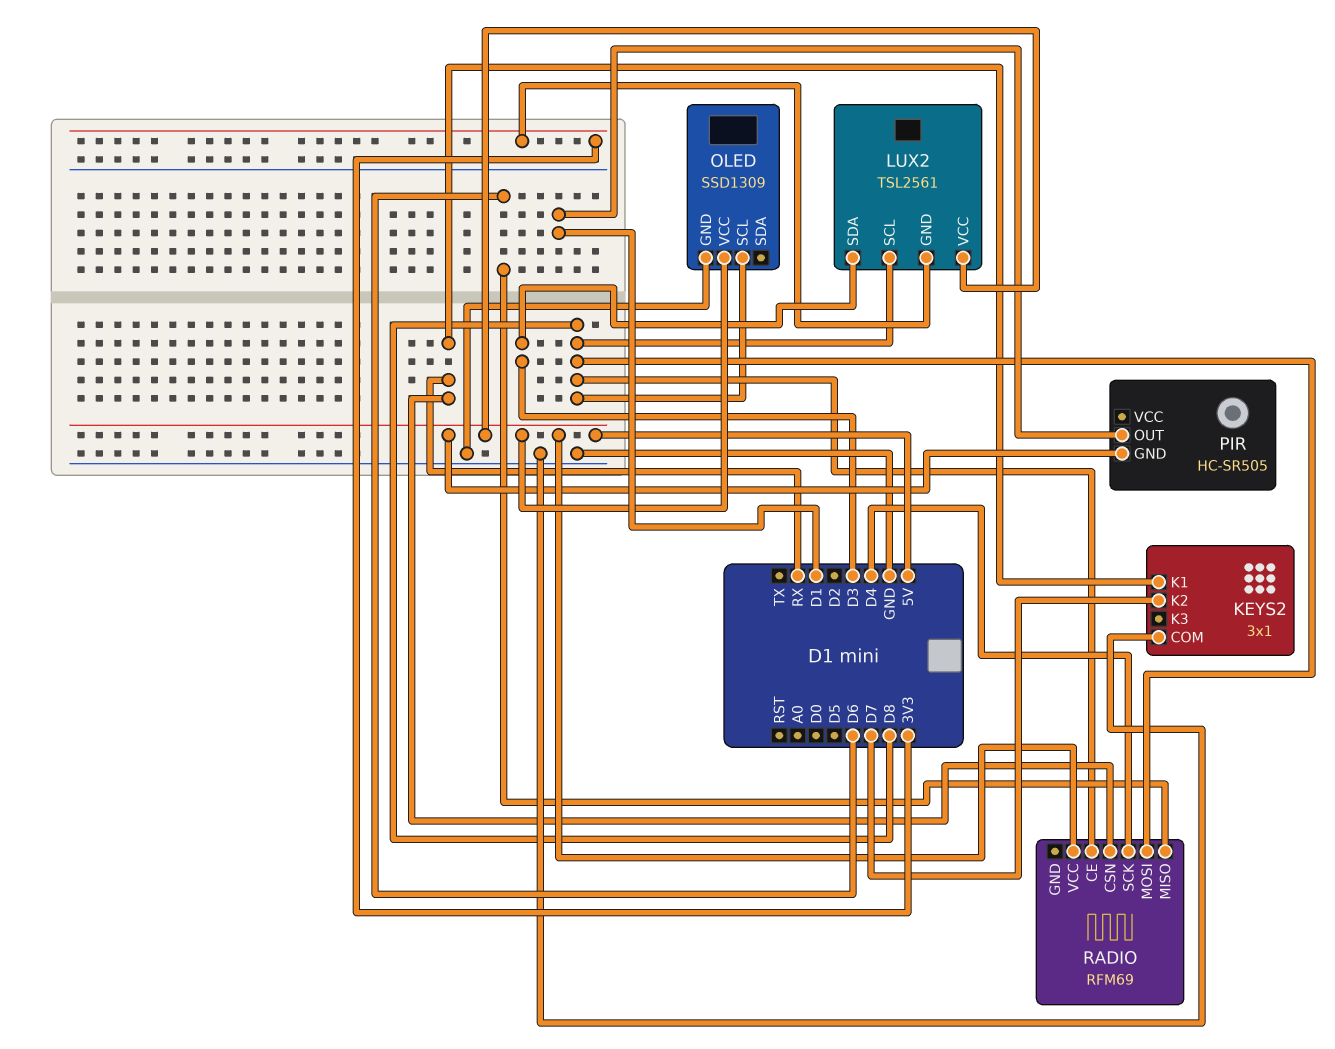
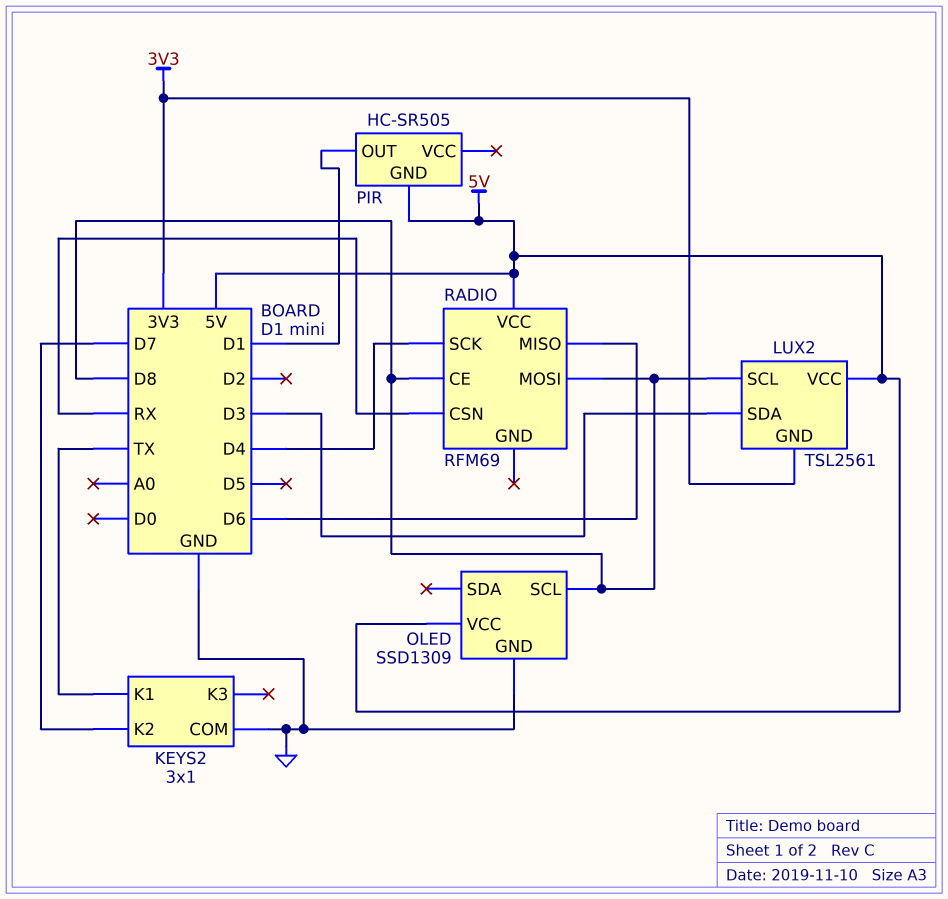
KEYS2 pin K1: RX -> TX

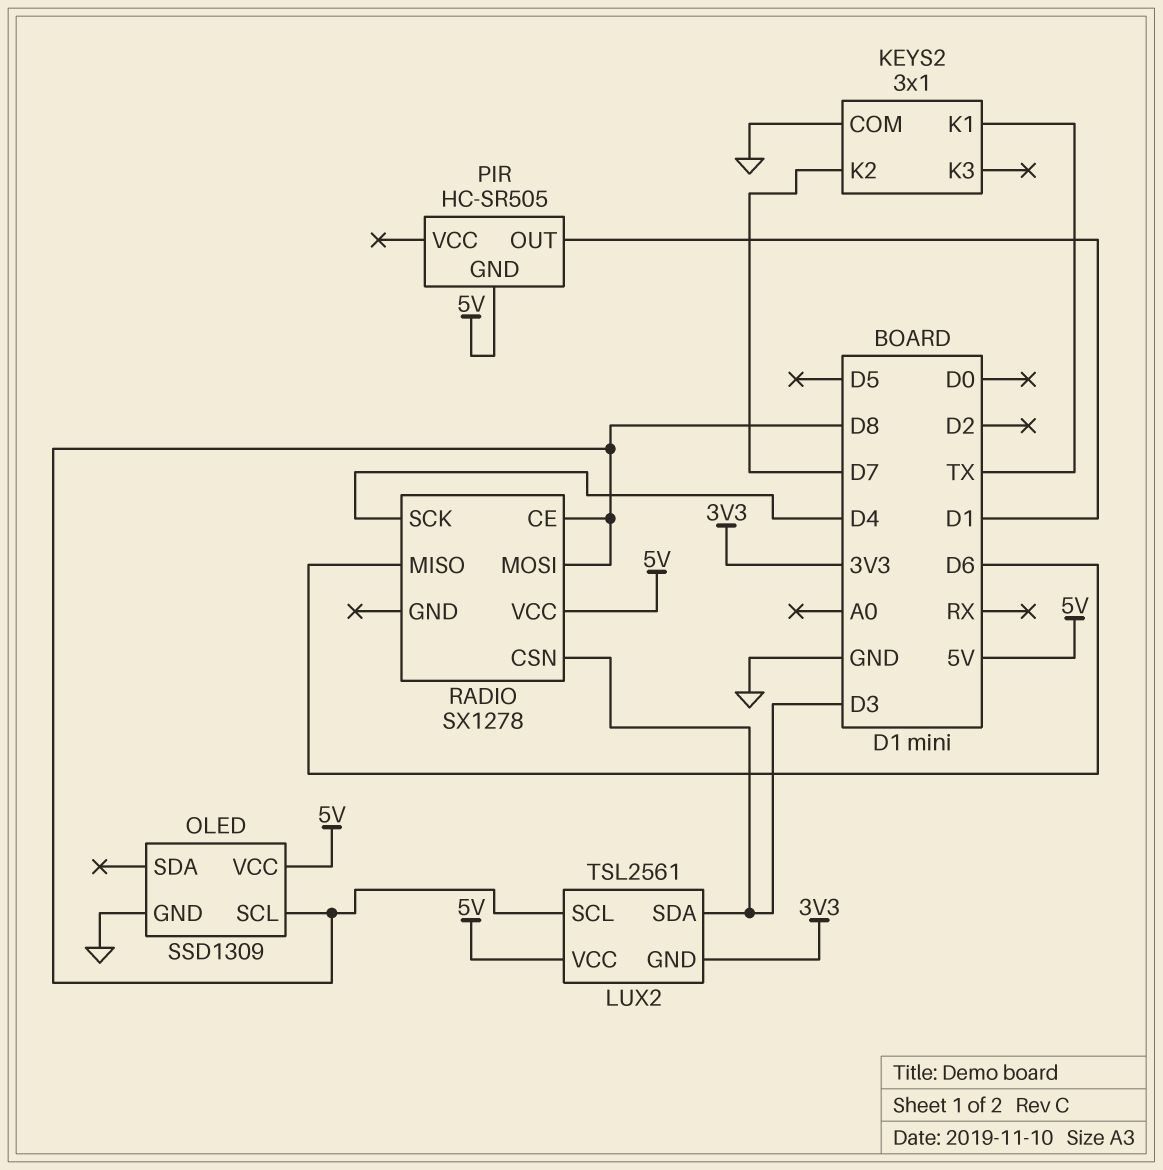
RADIO: RFM69 -> SX1278
RADIO pin CSN: RX -> D3

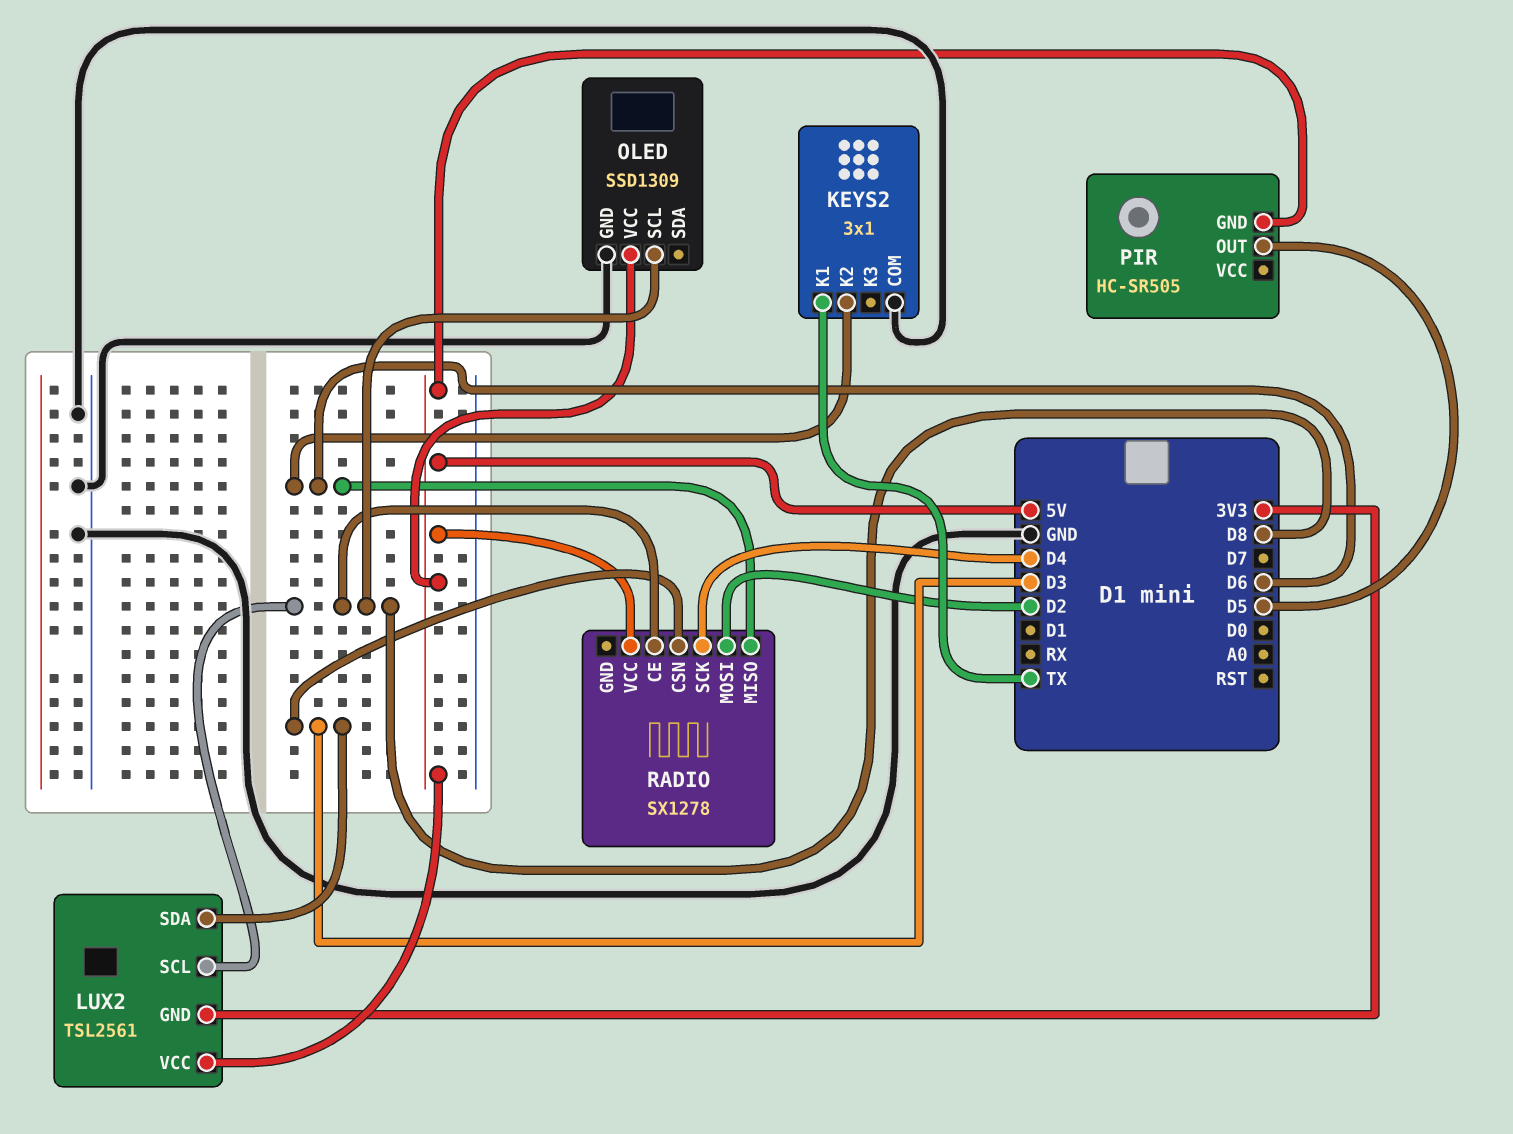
KEYS2 pin K2: D7 -> D6
PIR pin OUT: D1 -> D5
RADIO pin MOSI: D8 -> D2

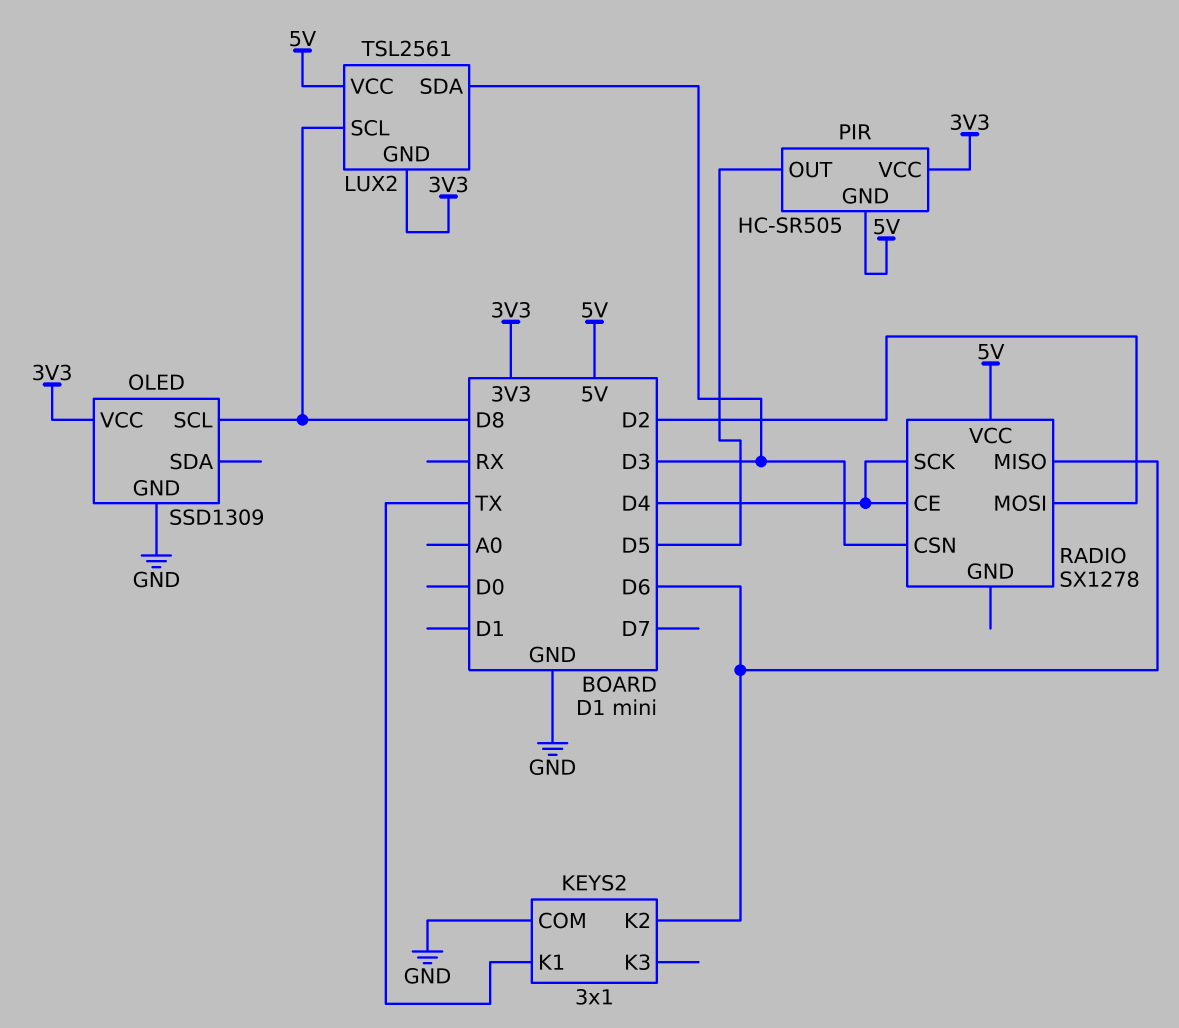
OLED pin VCC: 5V -> 3V3
PIR pin VCC: none -> 3V3
RADIO pin CE: D8 -> D4

